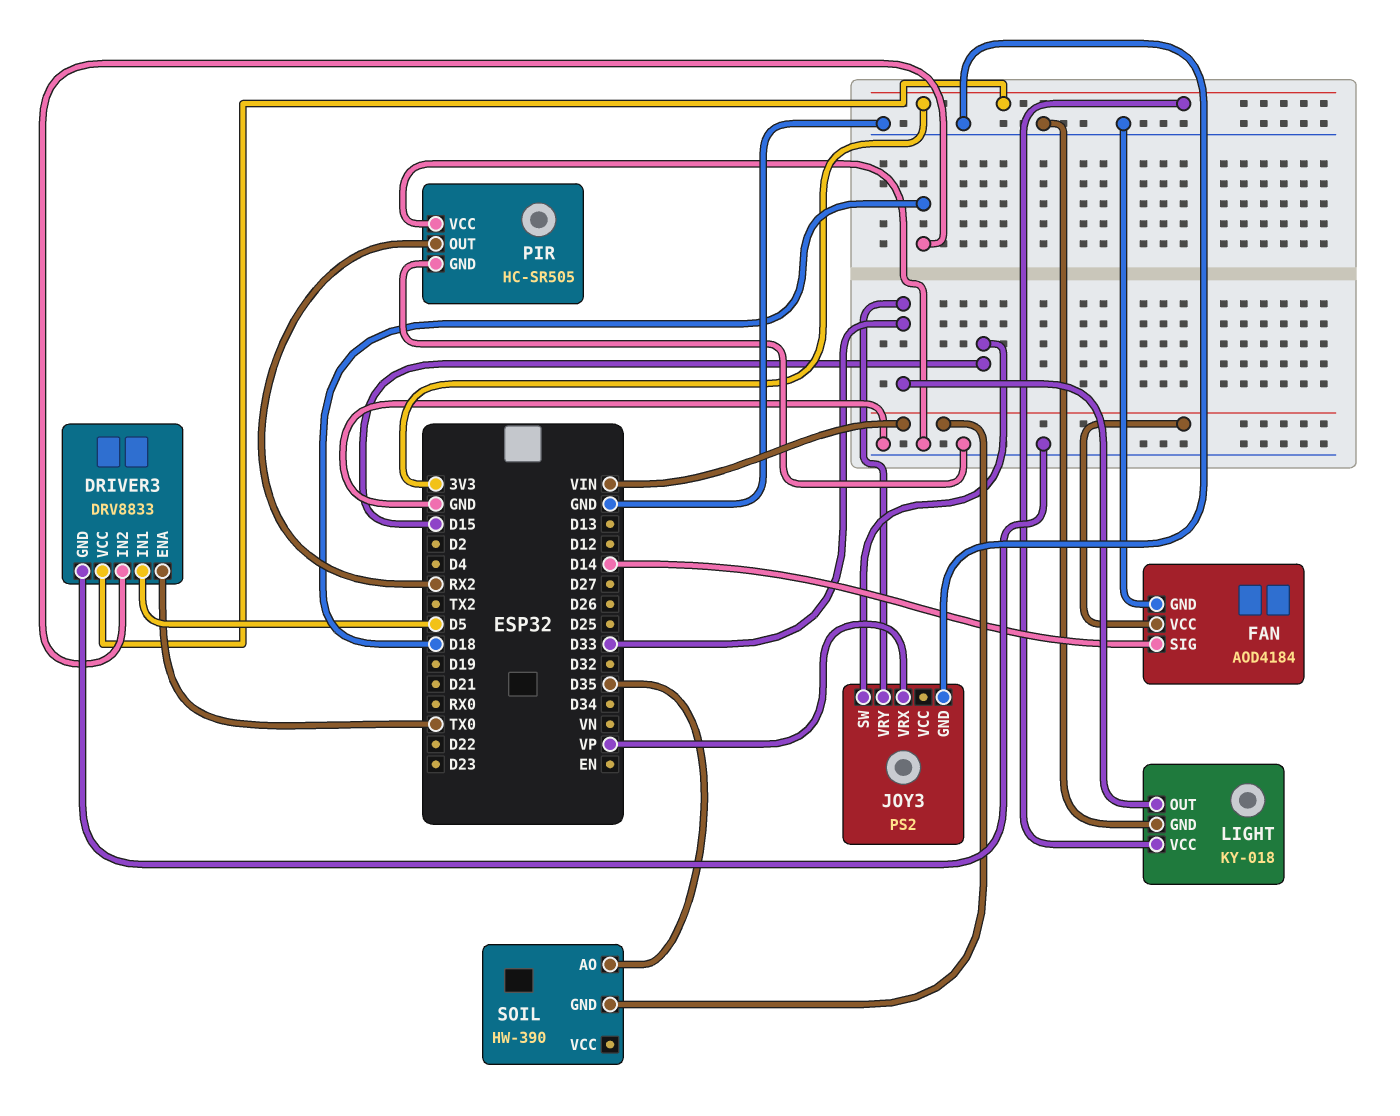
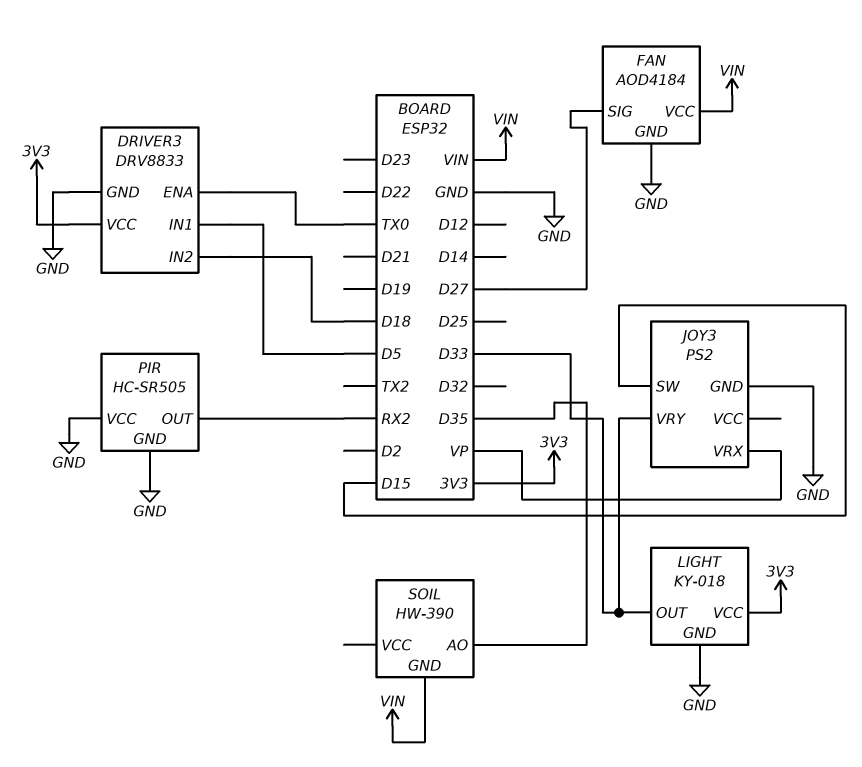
FAN pin SIG: D14 -> D27

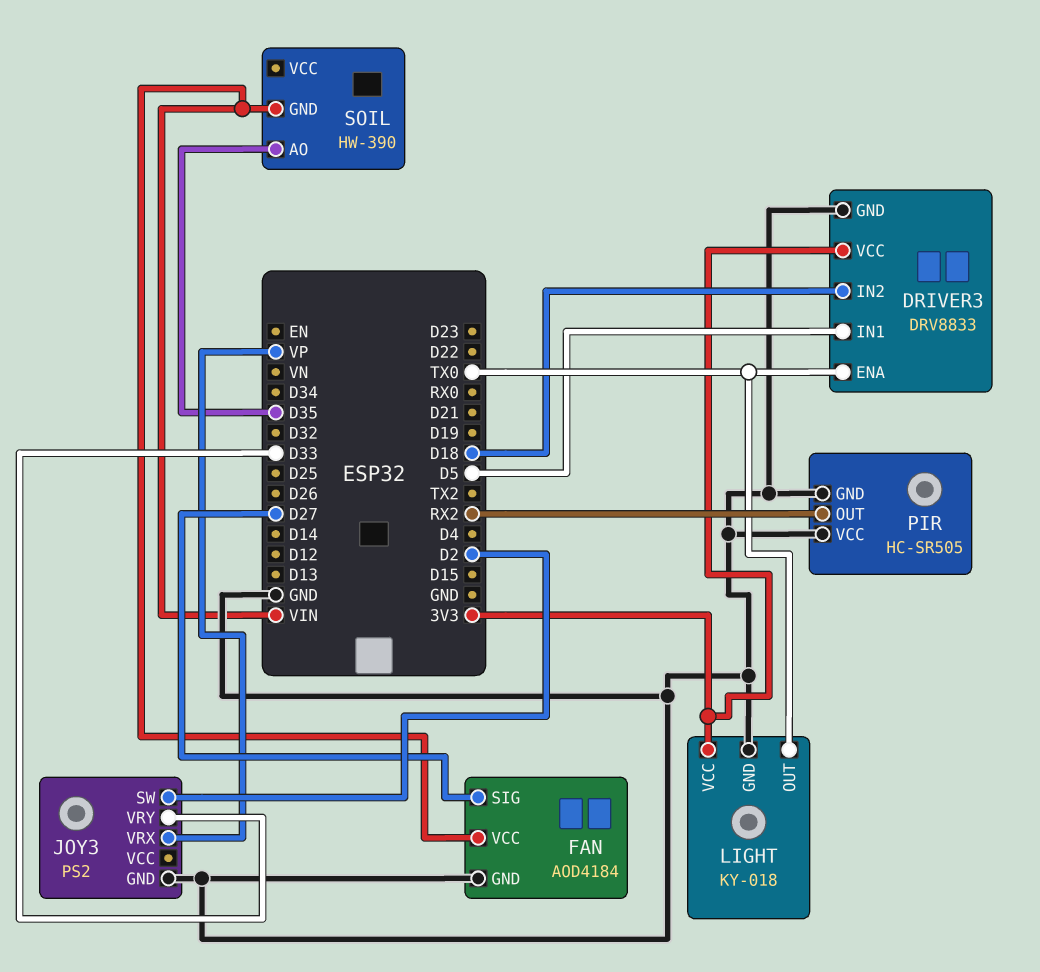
JOY3 pin SW: D15 -> D2
LIGHT pin OUT: D33 -> TX0

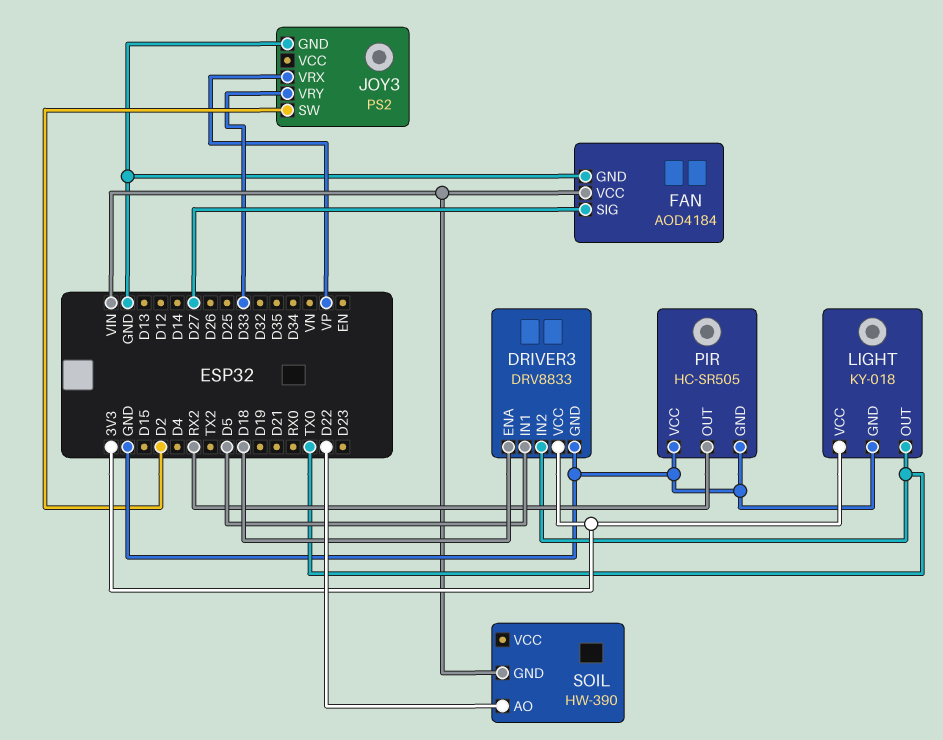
DRIVER3 pin ENA: TX0 -> D18
DRIVER3 pin IN2: D18 -> TX0
SOIL pin AO: D35 -> D22

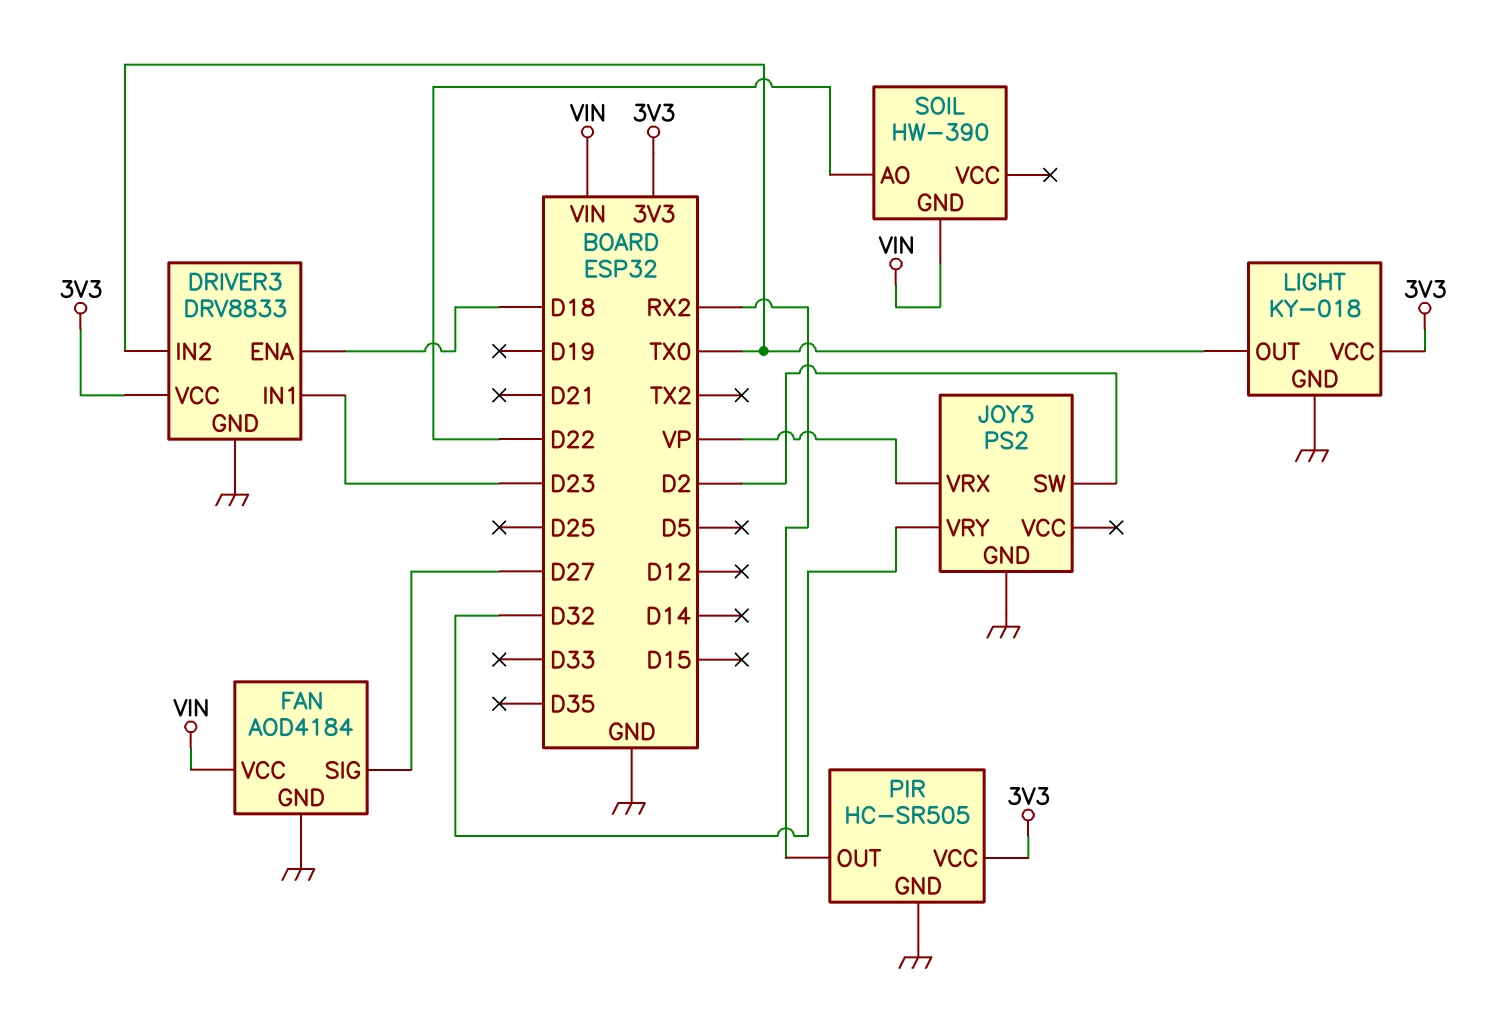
DRIVER3 pin IN1: D5 -> D23
JOY3 pin VRY: D33 -> D32
PIR pin VCC: GND -> 3V3

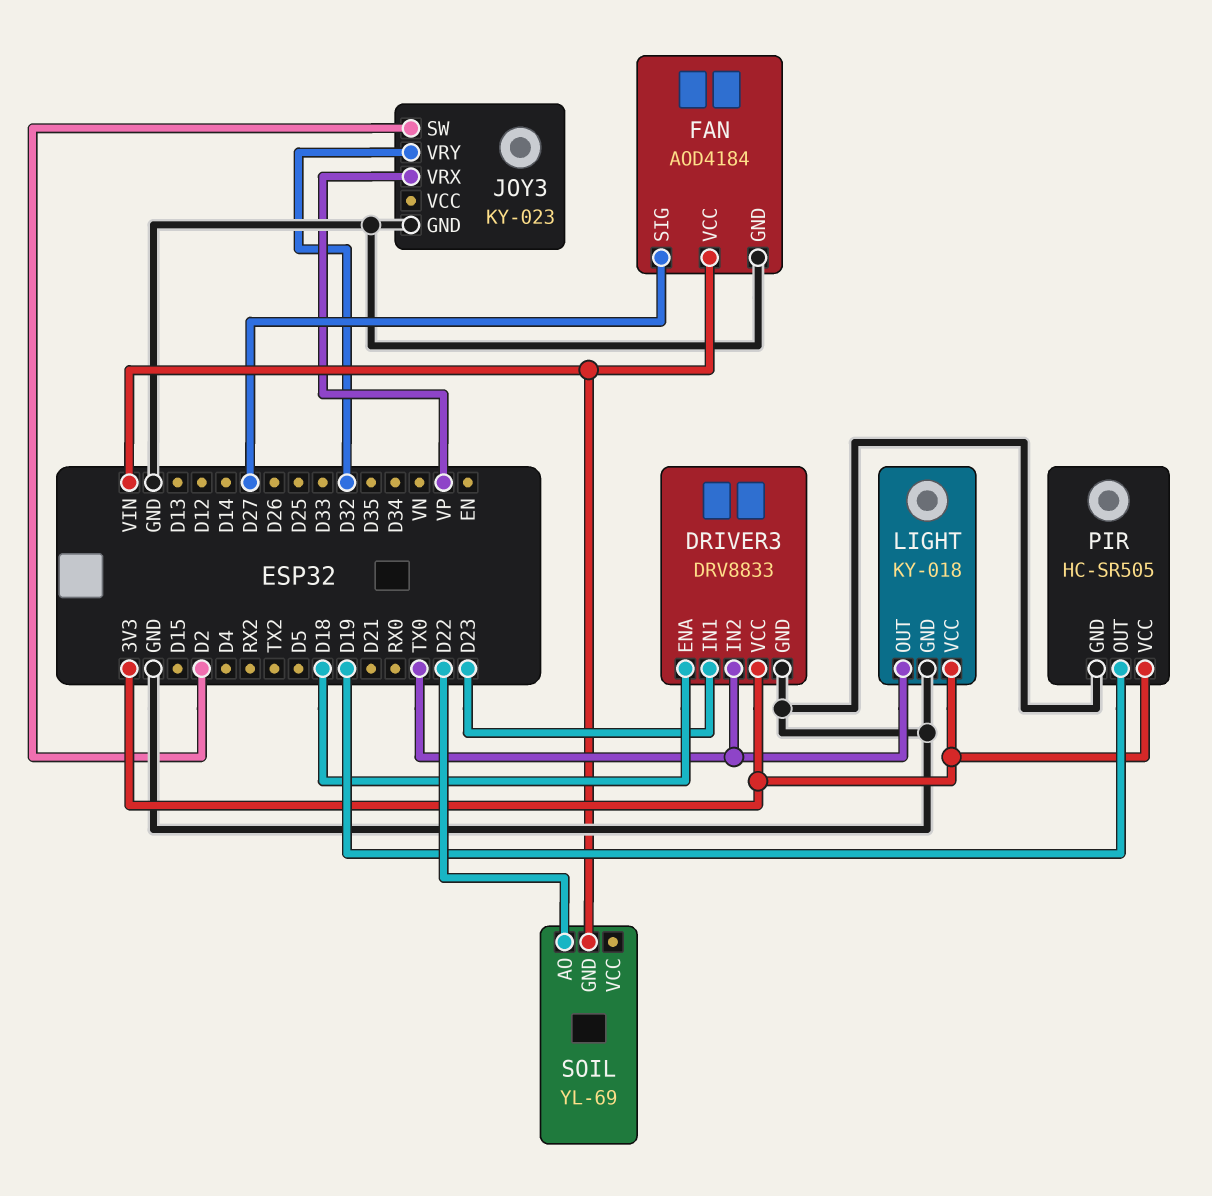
JOY3: PS2 -> KY-023
PIR pin OUT: RX2 -> D19
SOIL: HW-390 -> YL-69

